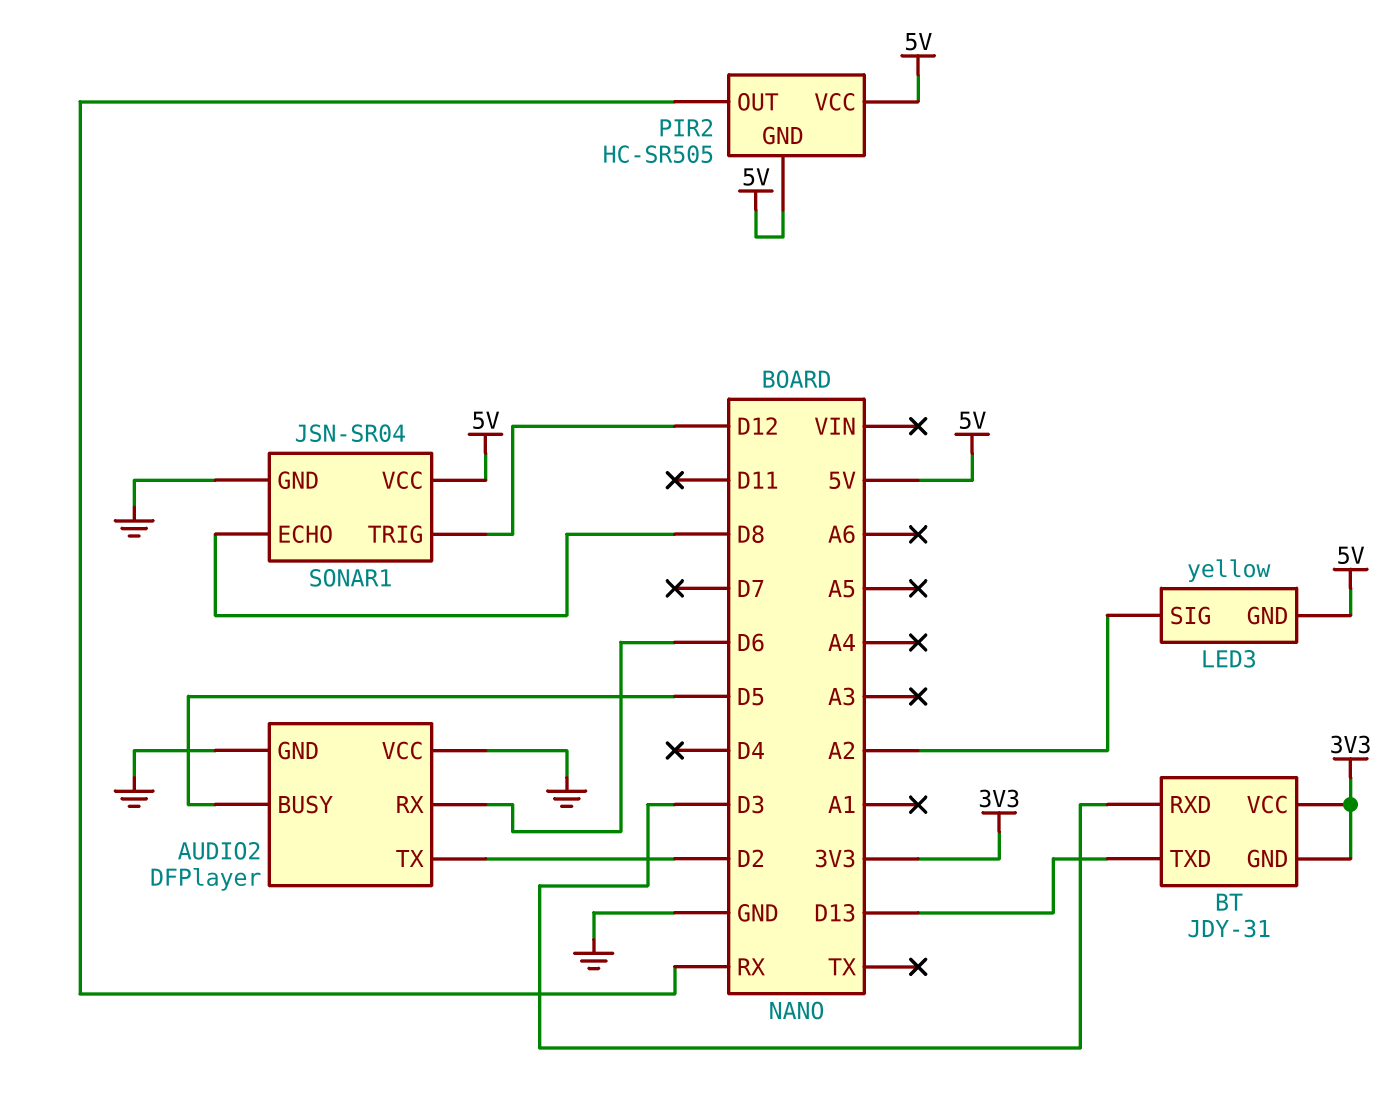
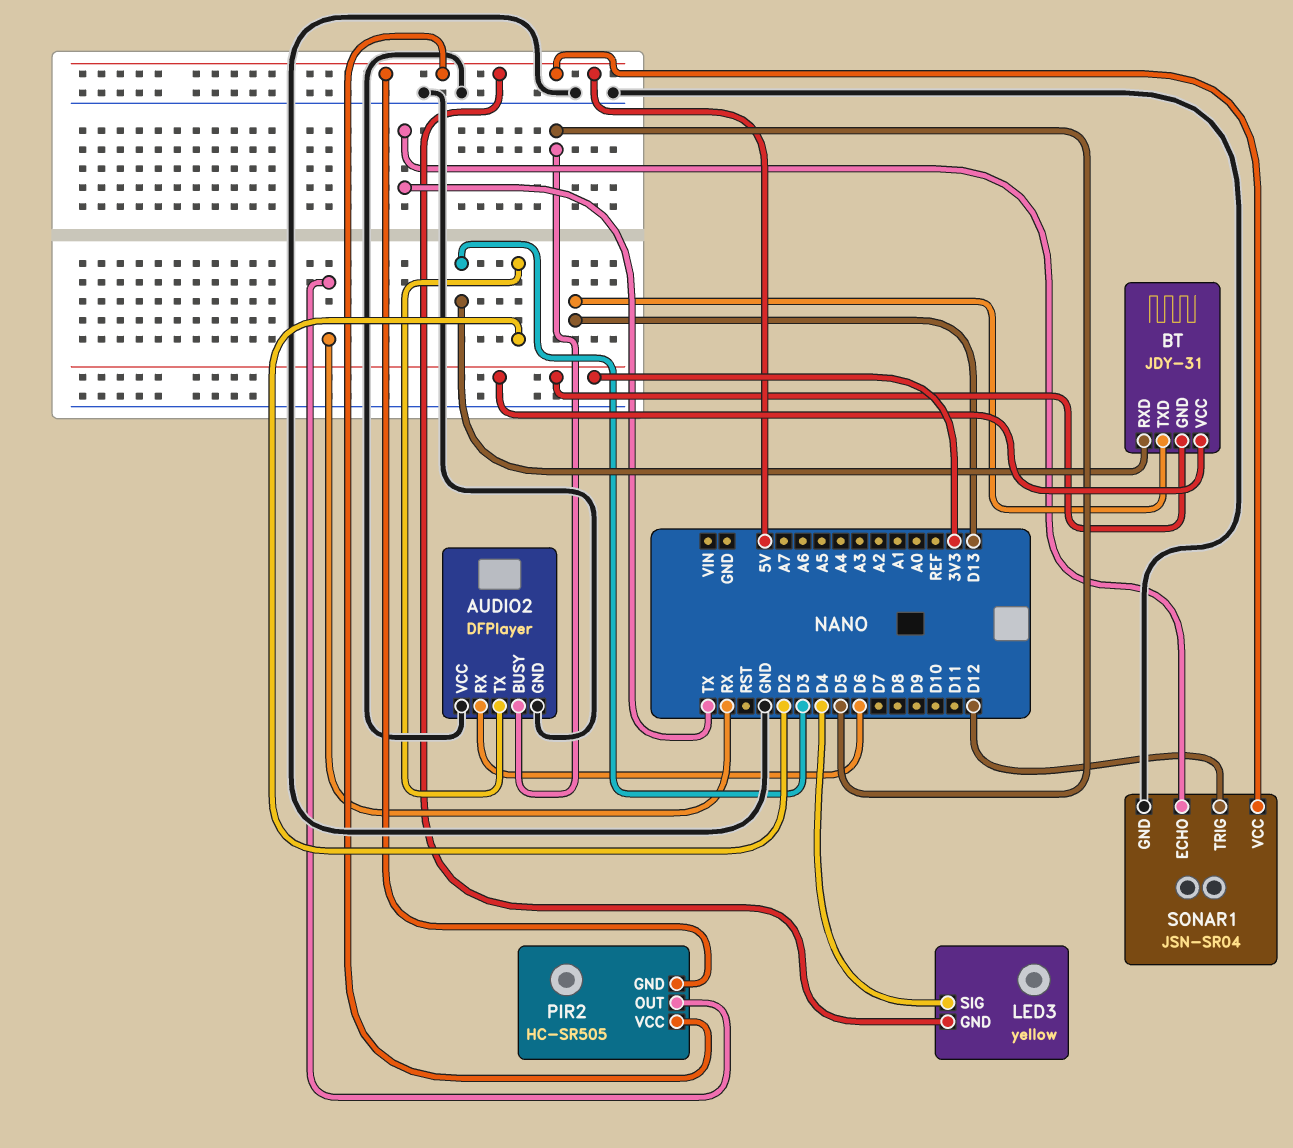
LED3 pin SIG: A2 -> D4
SONAR1 pin ECHO: D8 -> TX

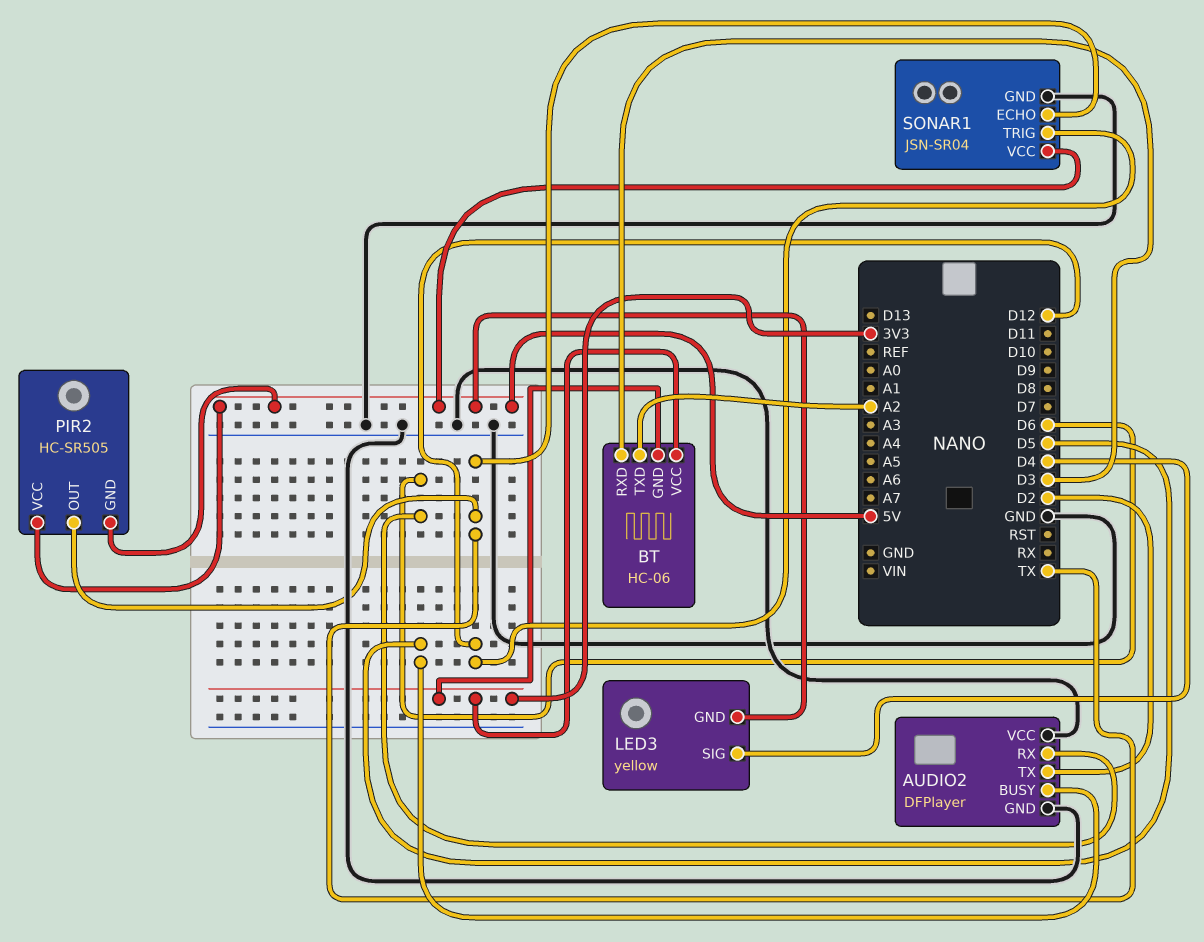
BT: JDY-31 -> HC-06
BT pin TXD: D13 -> A2
PIR2 pin OUT: RX -> TX

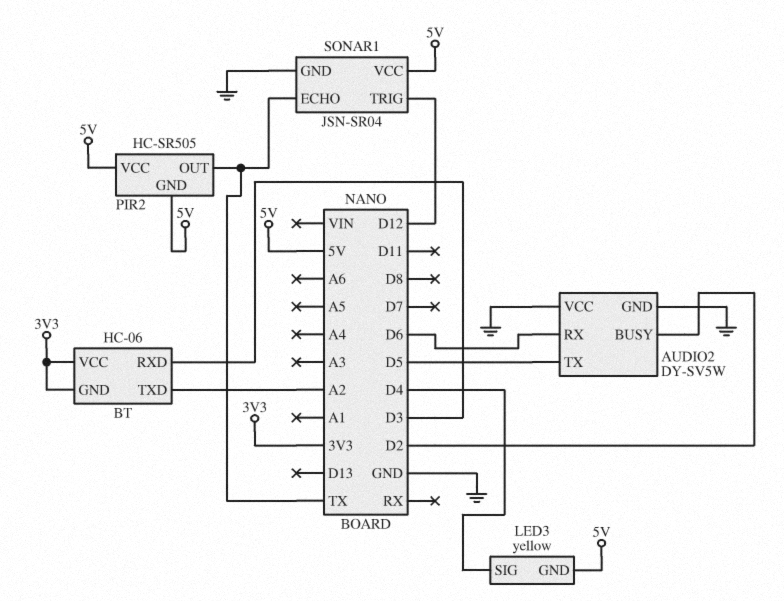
AUDIO2: DFPlayer -> DY-SV5W
AUDIO2 pin BUSY: D5 -> D2
AUDIO2 pin TX: D2 -> D5

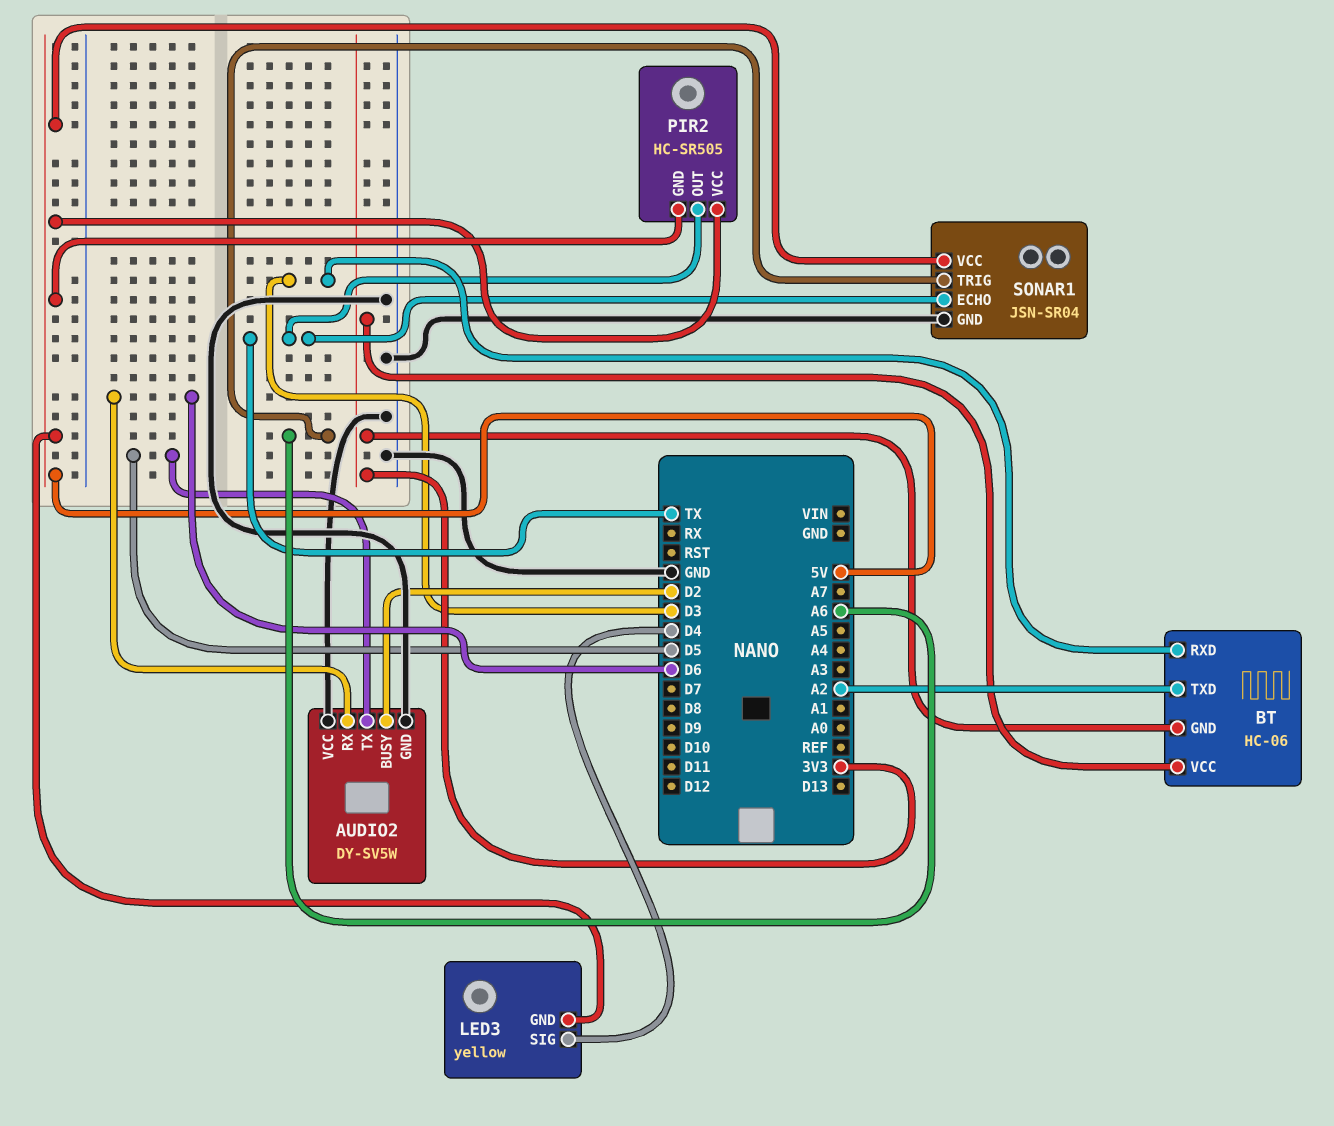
SONAR1 pin TRIG: D12 -> A6

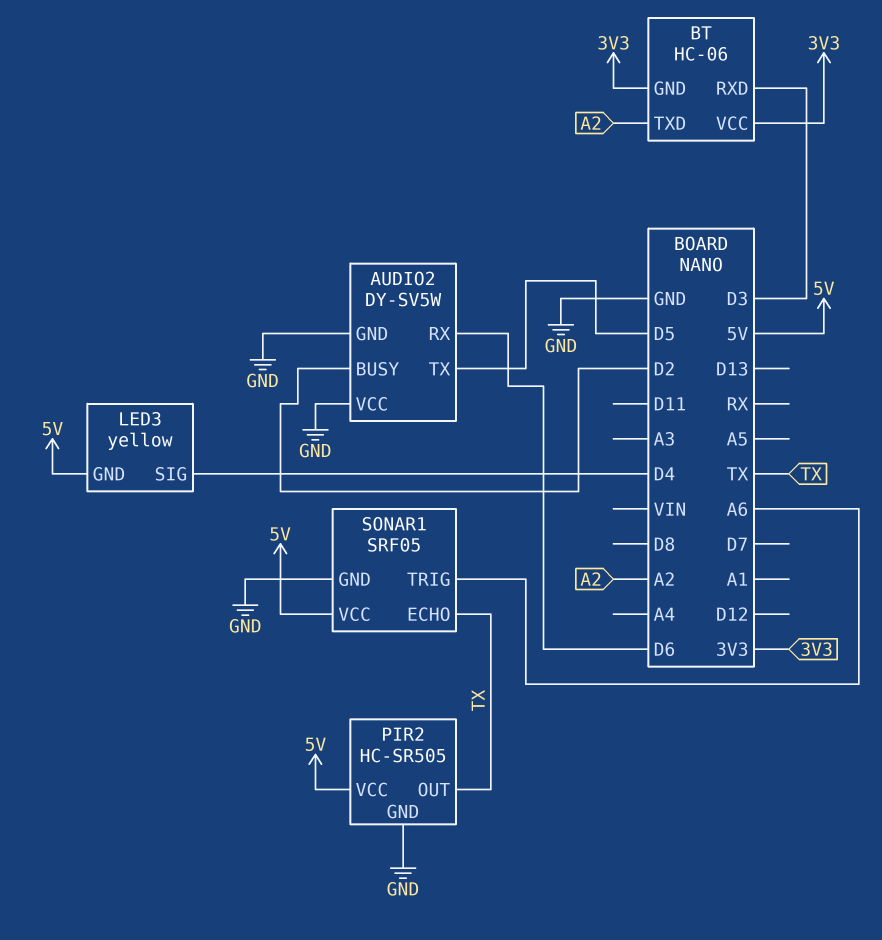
PIR2 pin GND: 5V -> GND
SONAR1: JSN-SR04 -> SRF05

